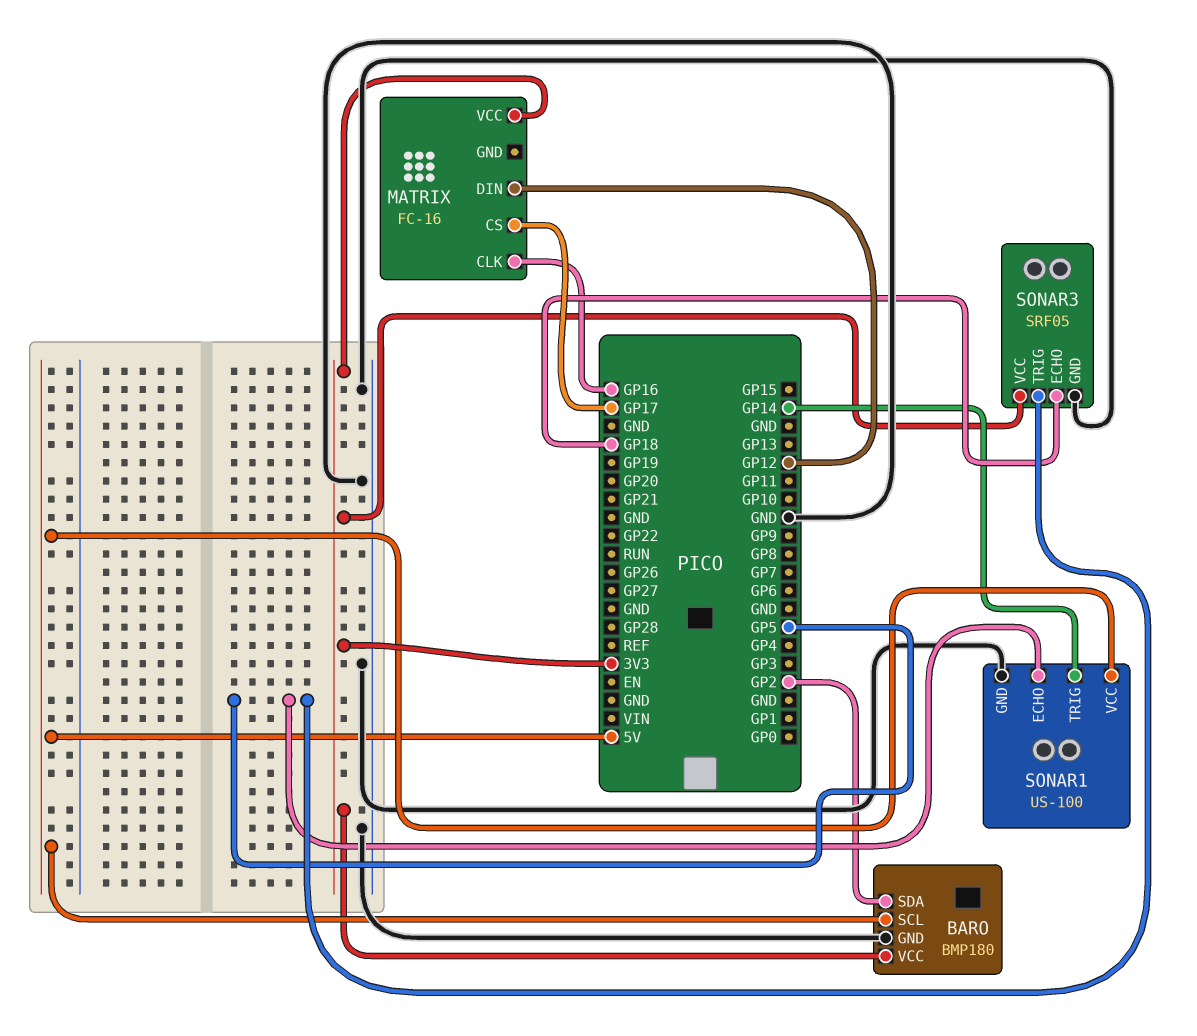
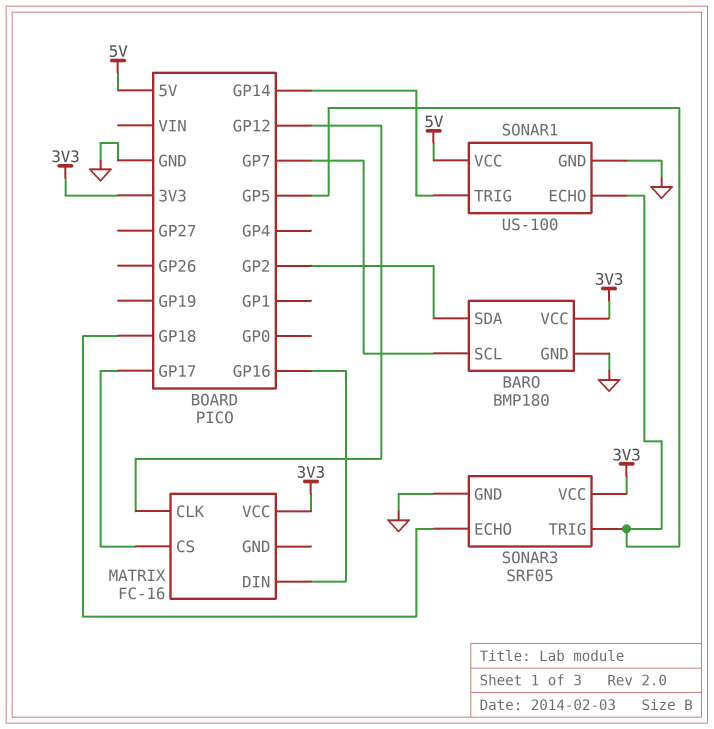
BARO pin SCL: 5V -> GP7
MATRIX pin CLK: GP16 -> GP12
MATRIX pin DIN: GP12 -> GP16

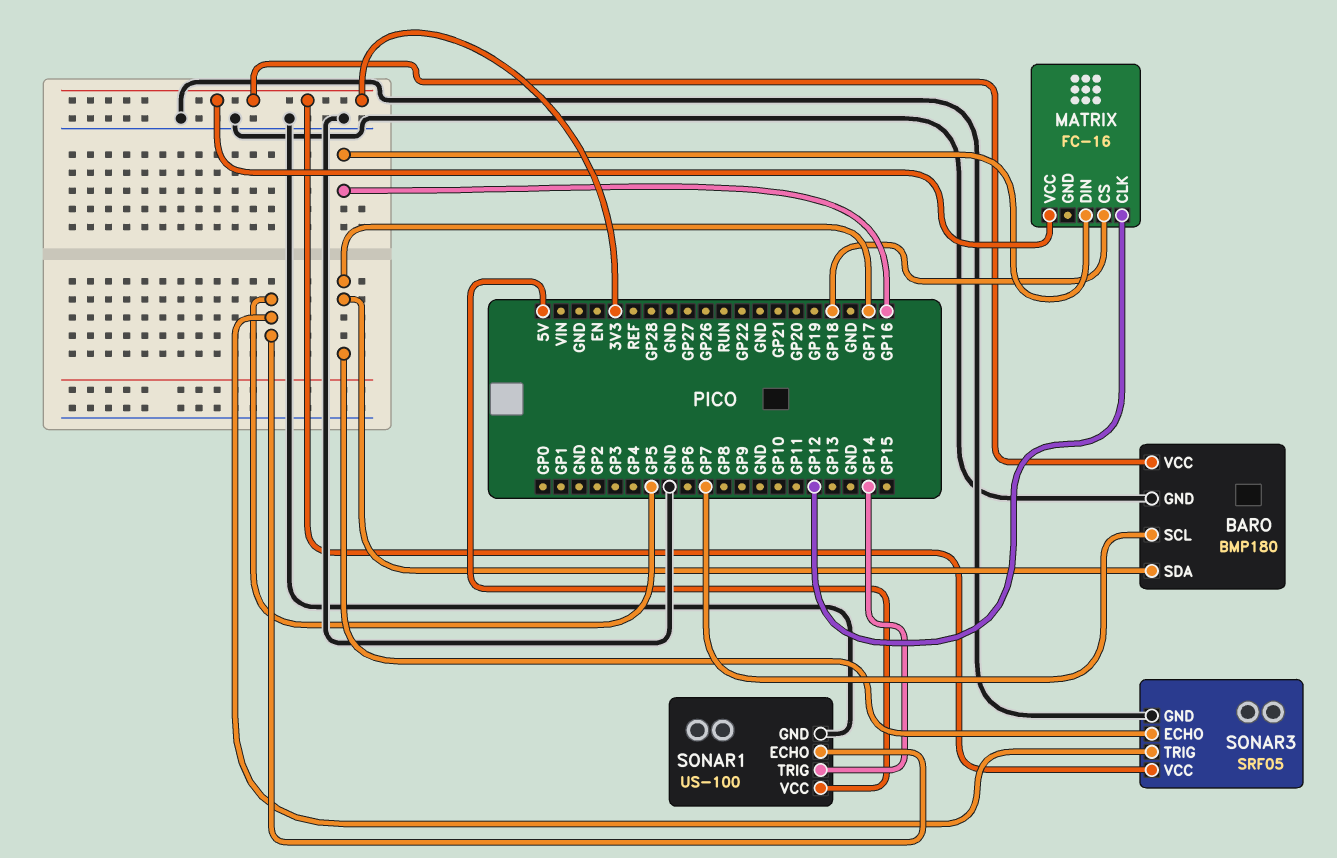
BARO pin SDA: GP2 -> GP17
MATRIX pin CS: GP17 -> GP18
SONAR3 pin ECHO: GP18 -> GP17

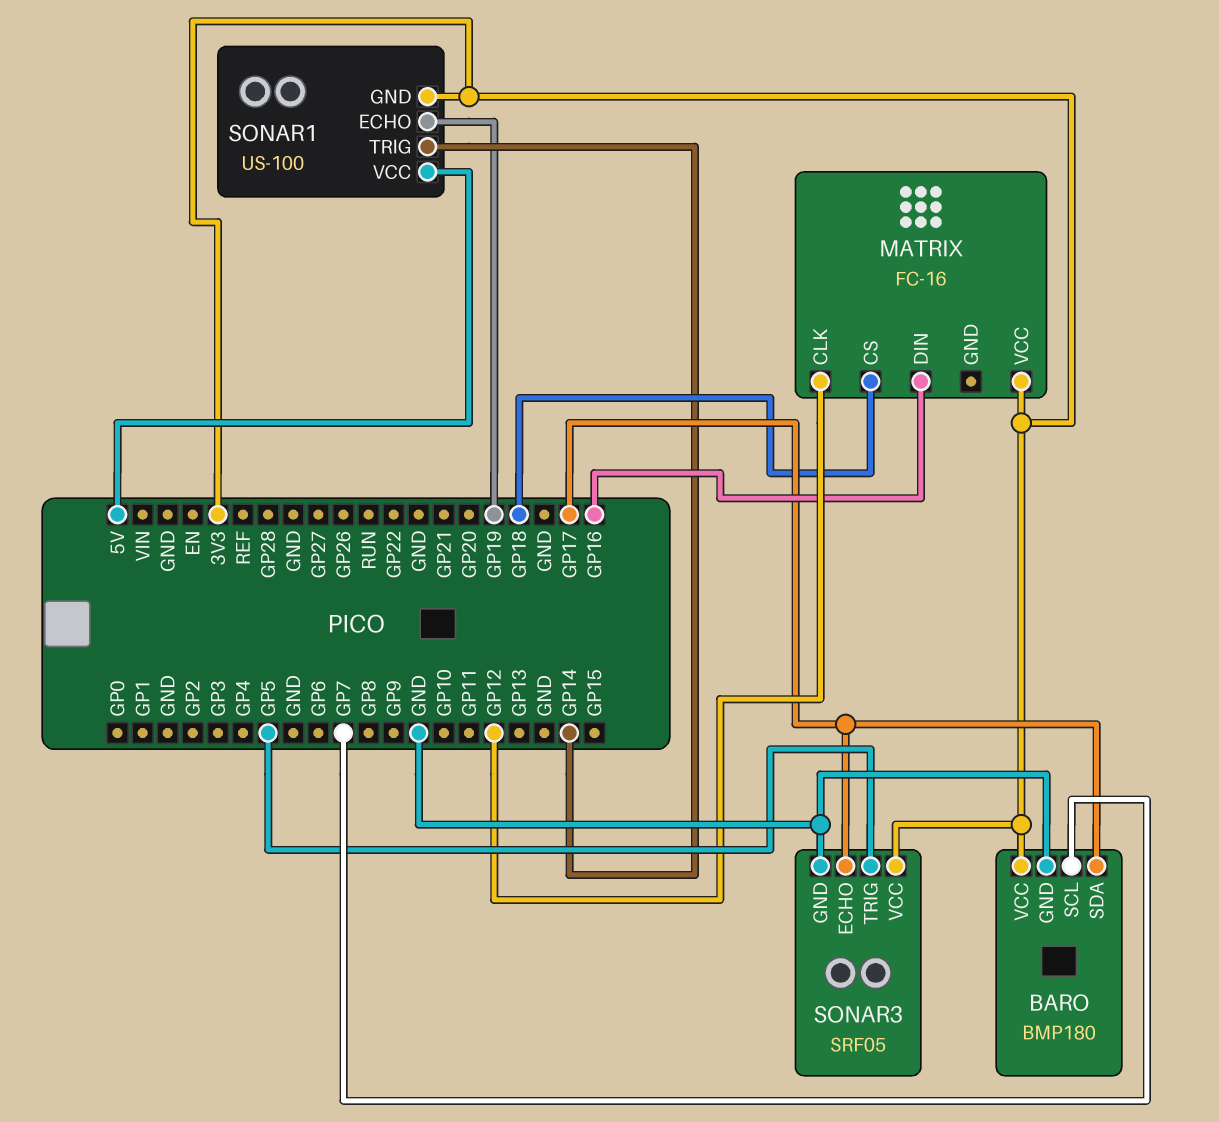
SONAR1 pin ECHO: GP5 -> GP19
SONAR1 pin GND: GND -> 3V3

